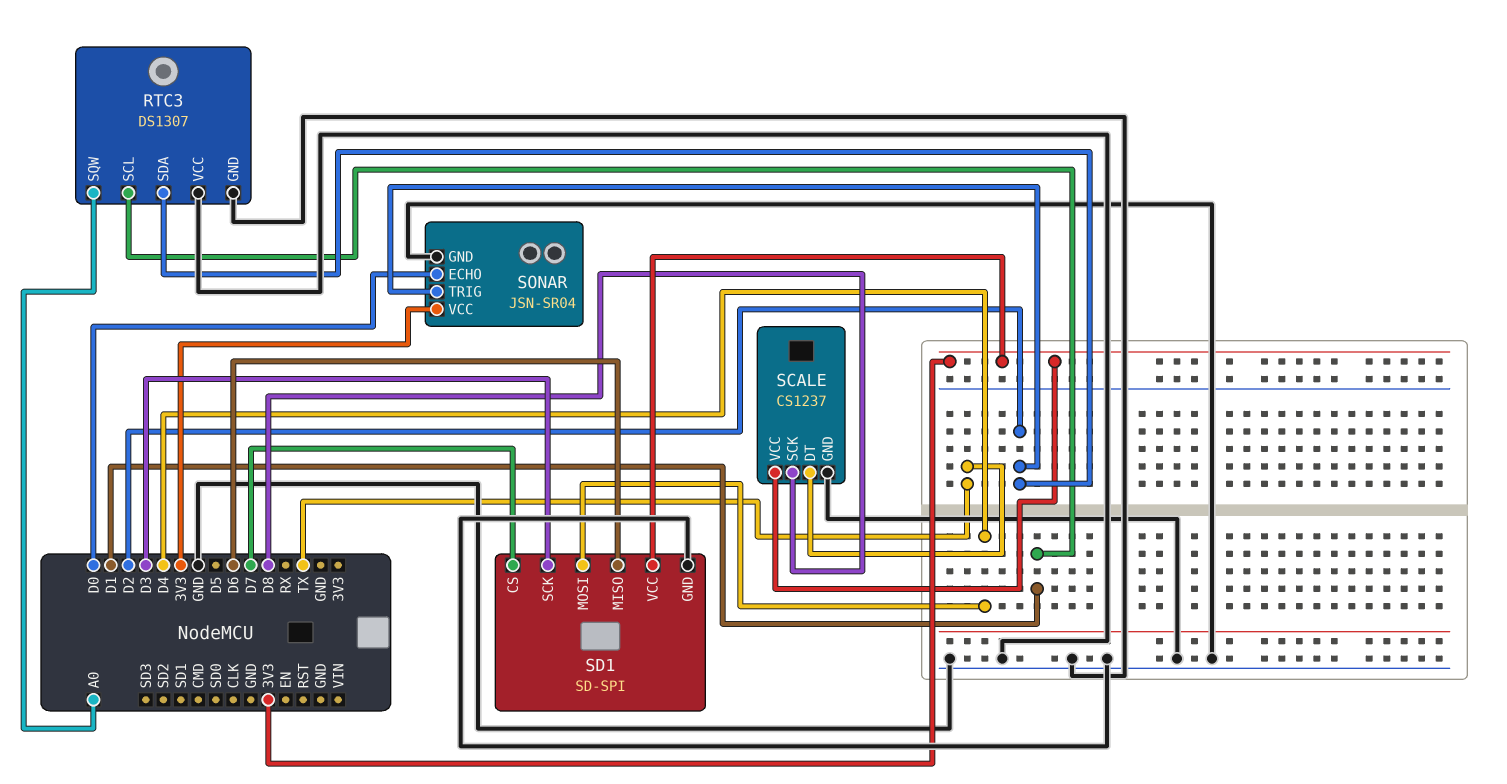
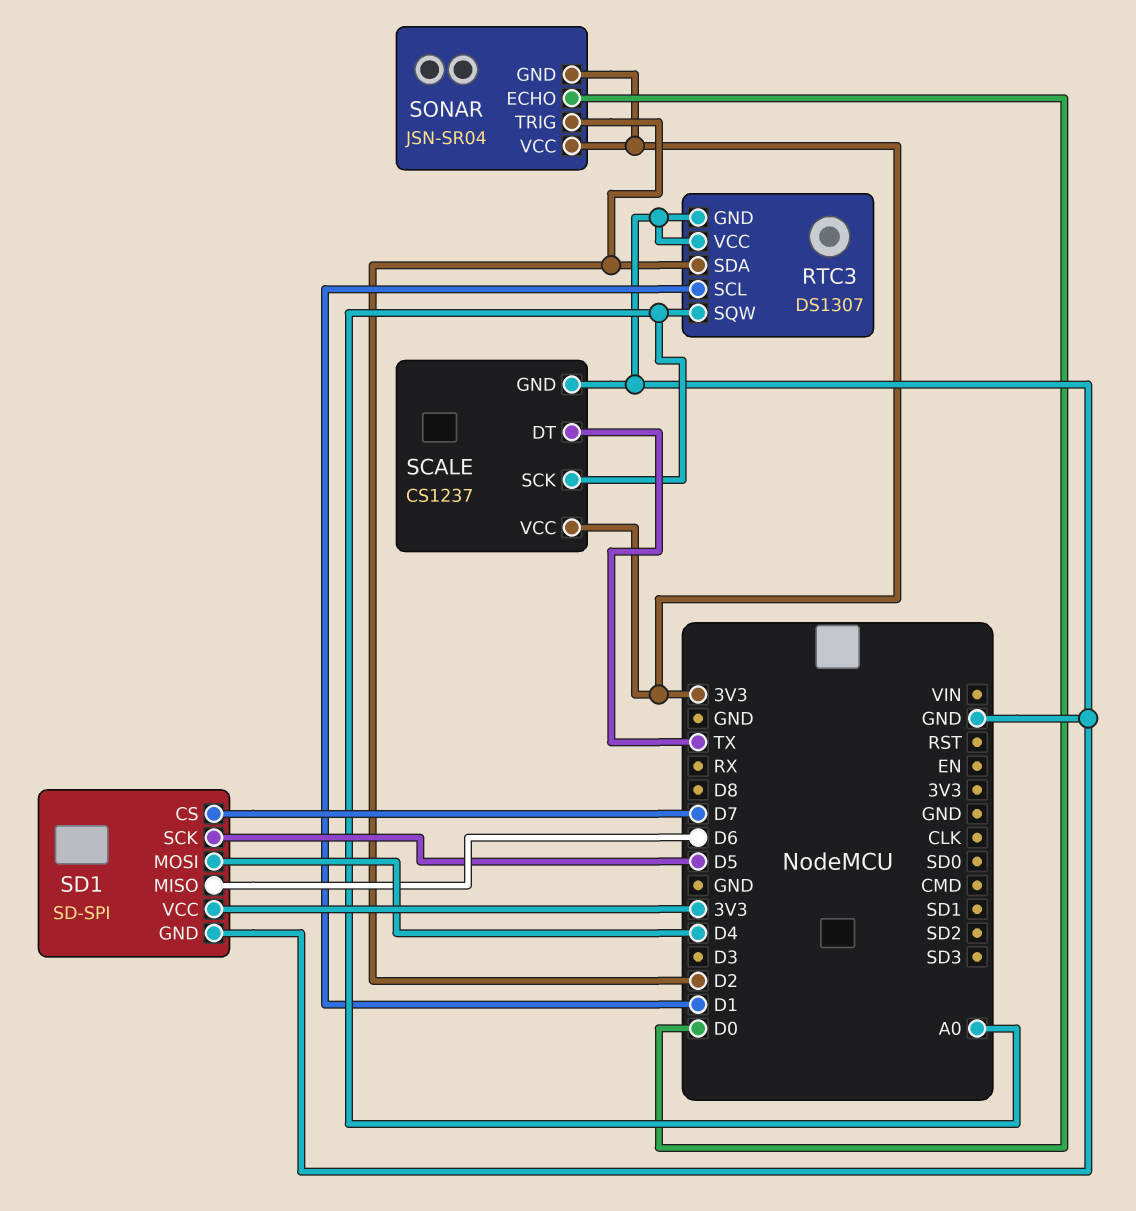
SCALE pin SCK: D8 -> A0
SD1 pin SCK: D3 -> D5
SONAR pin GND: GND -> 3V3

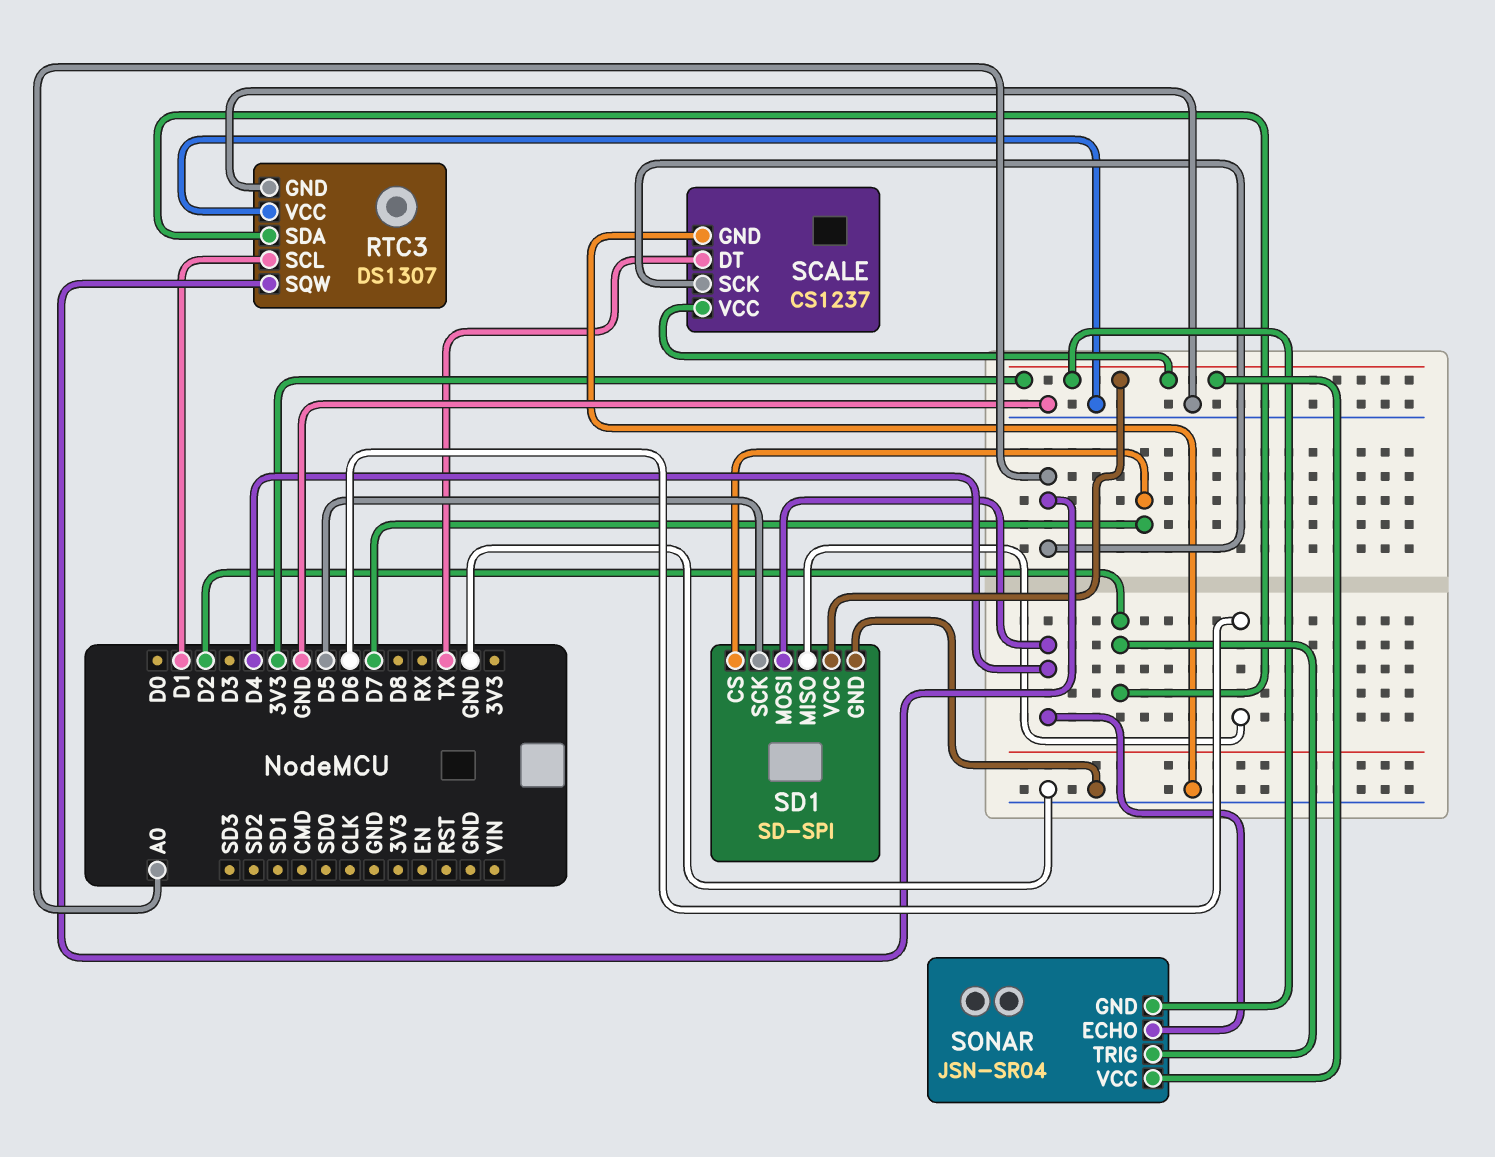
SONAR pin ECHO: D0 -> D4

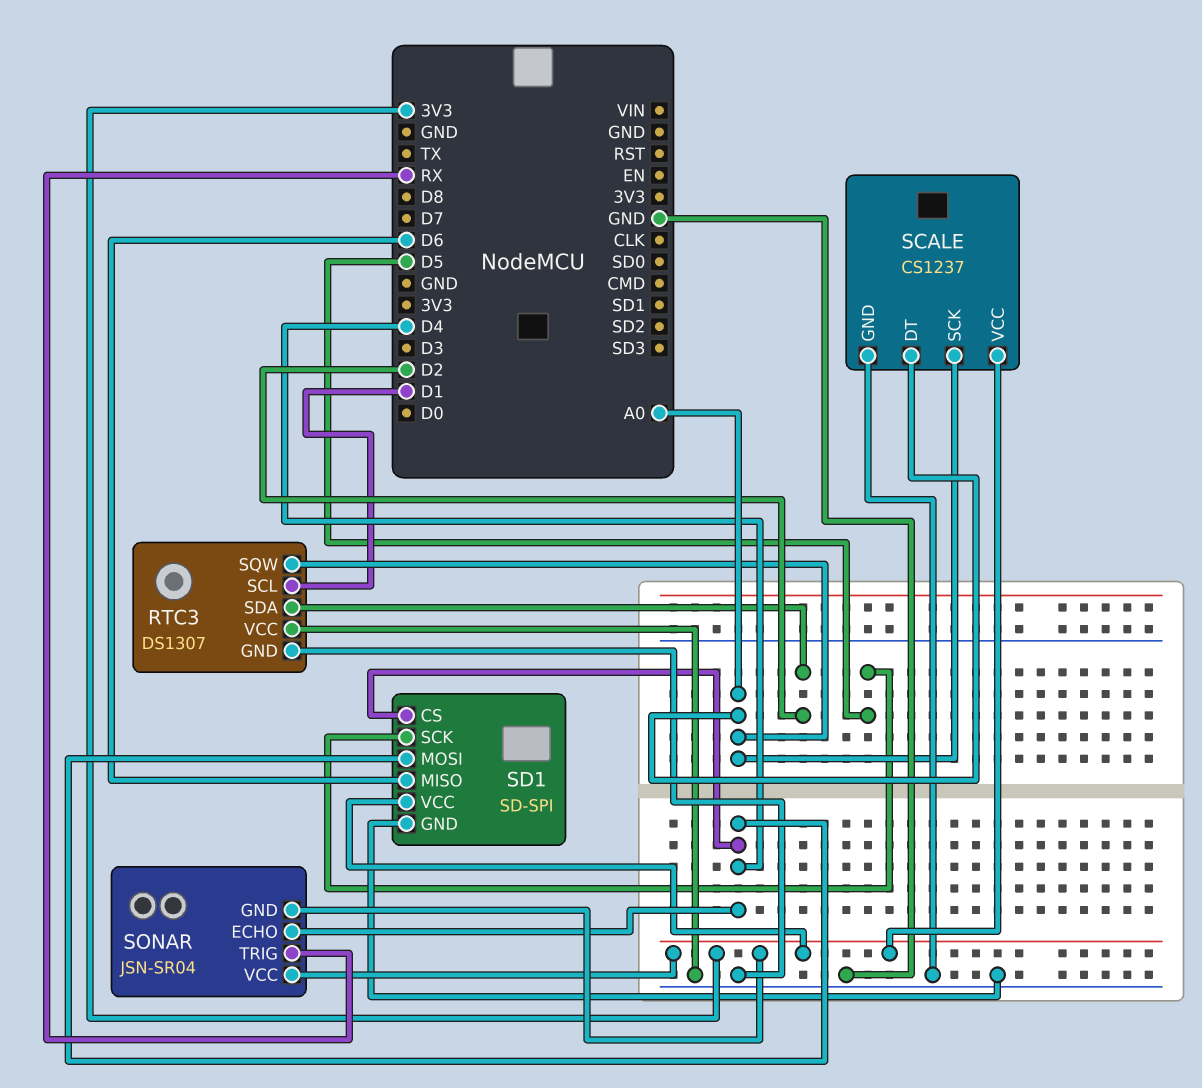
SCALE pin DT: TX -> A0
SD1 pin CS: D7 -> D4
SONAR pin TRIG: D2 -> RX

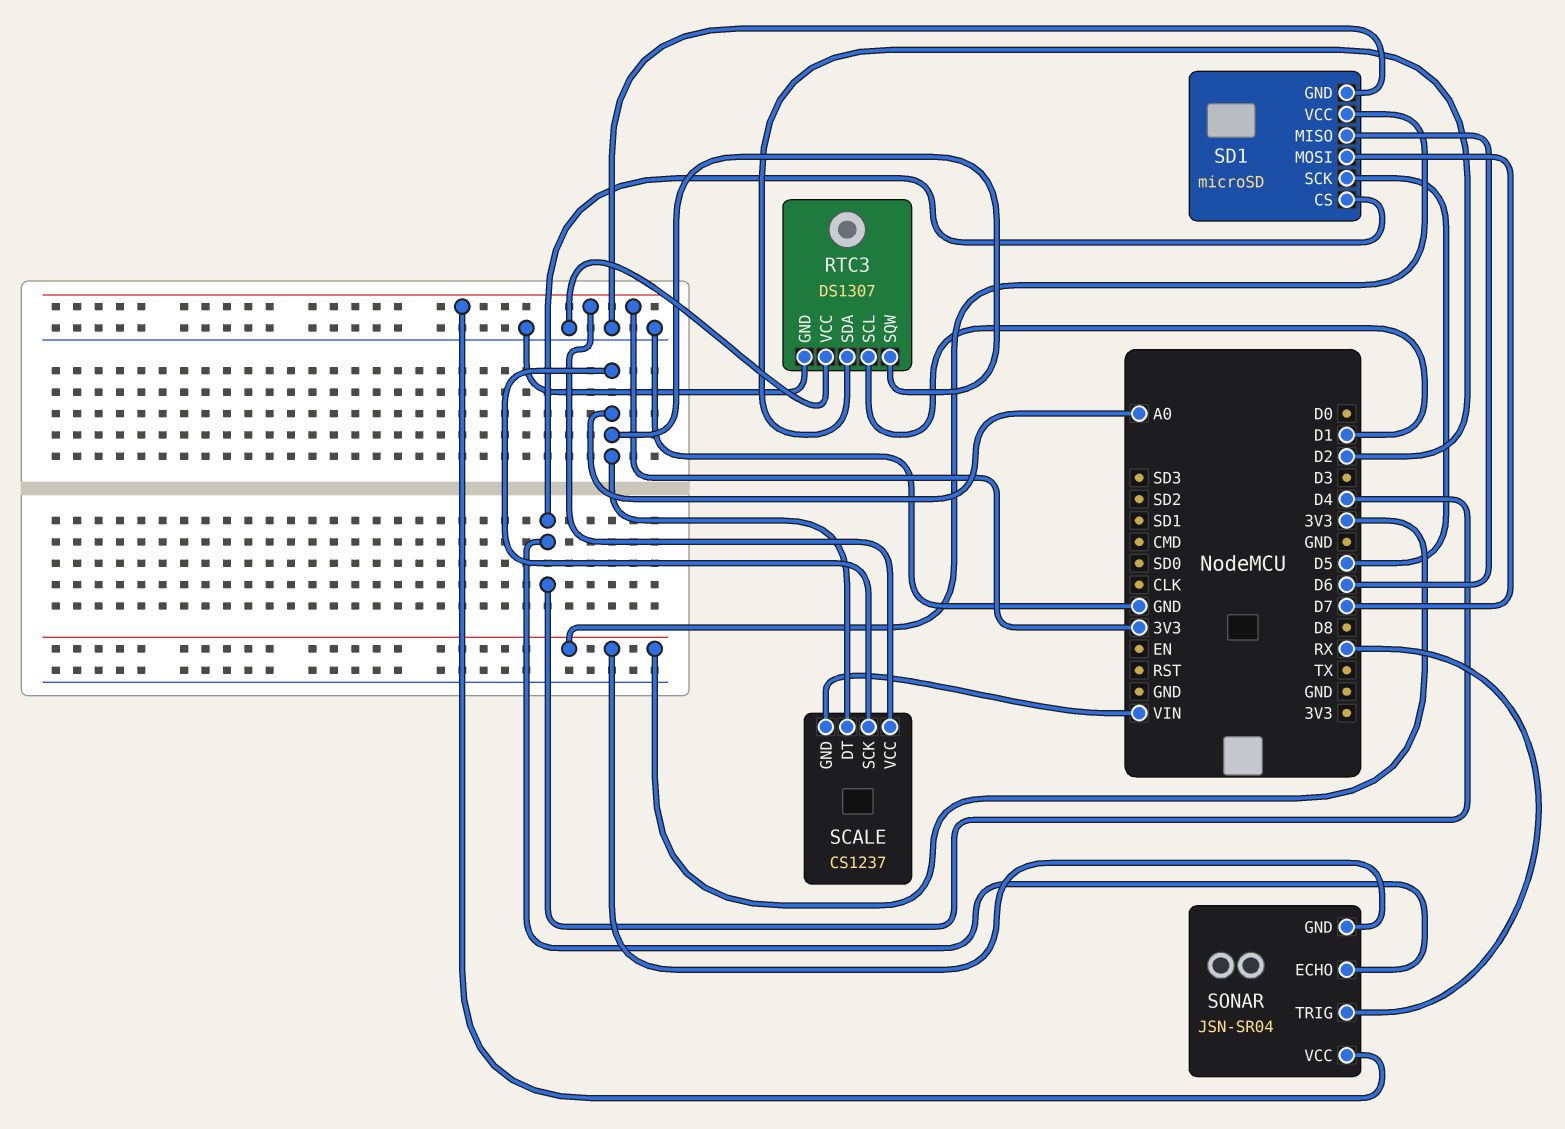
SCALE pin GND: GND -> VIN
SD1: SD-SPI -> microSD
SD1 pin MOSI: D4 -> D7

